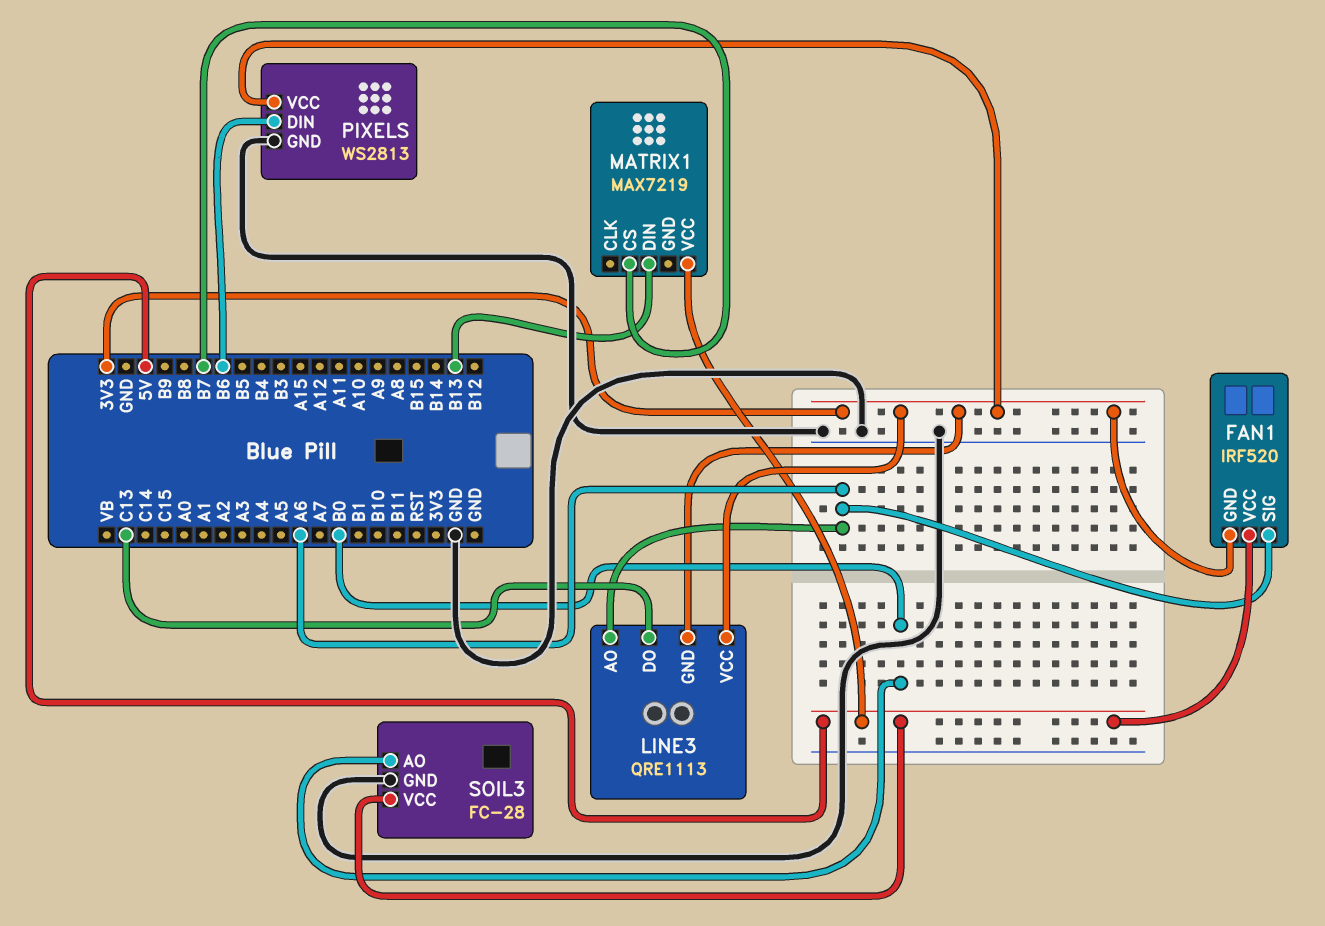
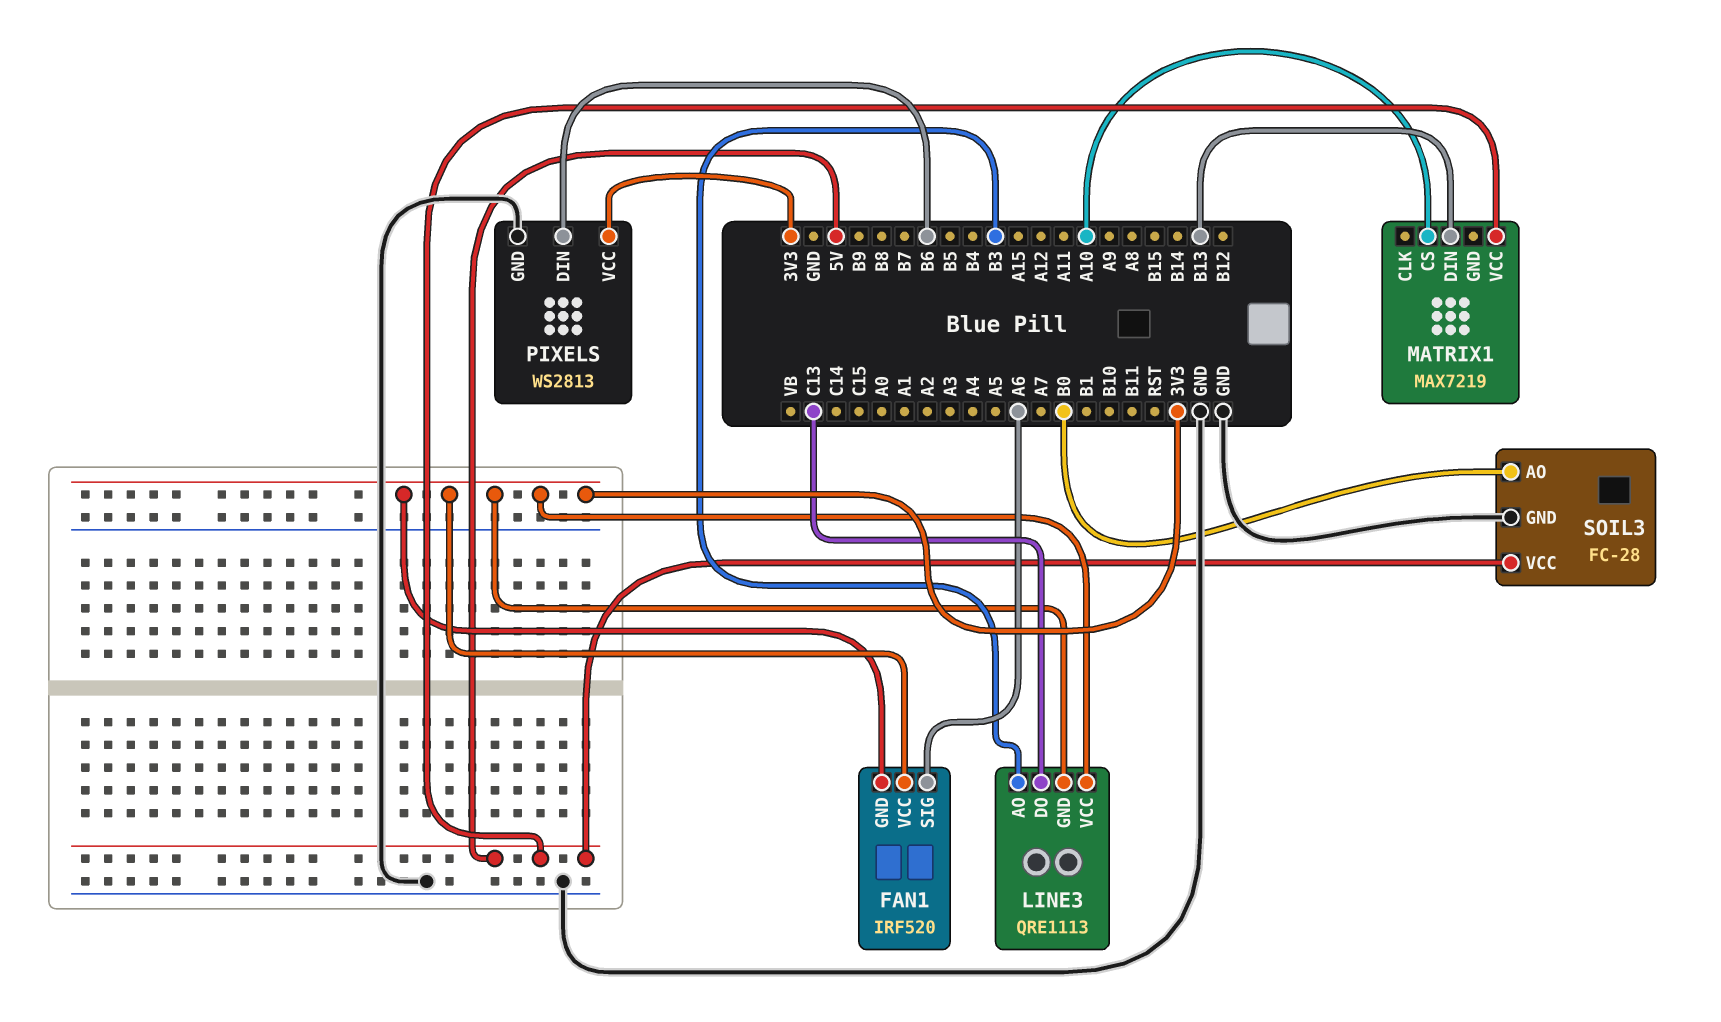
FAN1 pin VCC: 5V -> 3V3
LINE3 pin AO: A6 -> B3
MATRIX1 pin CS: B7 -> A10

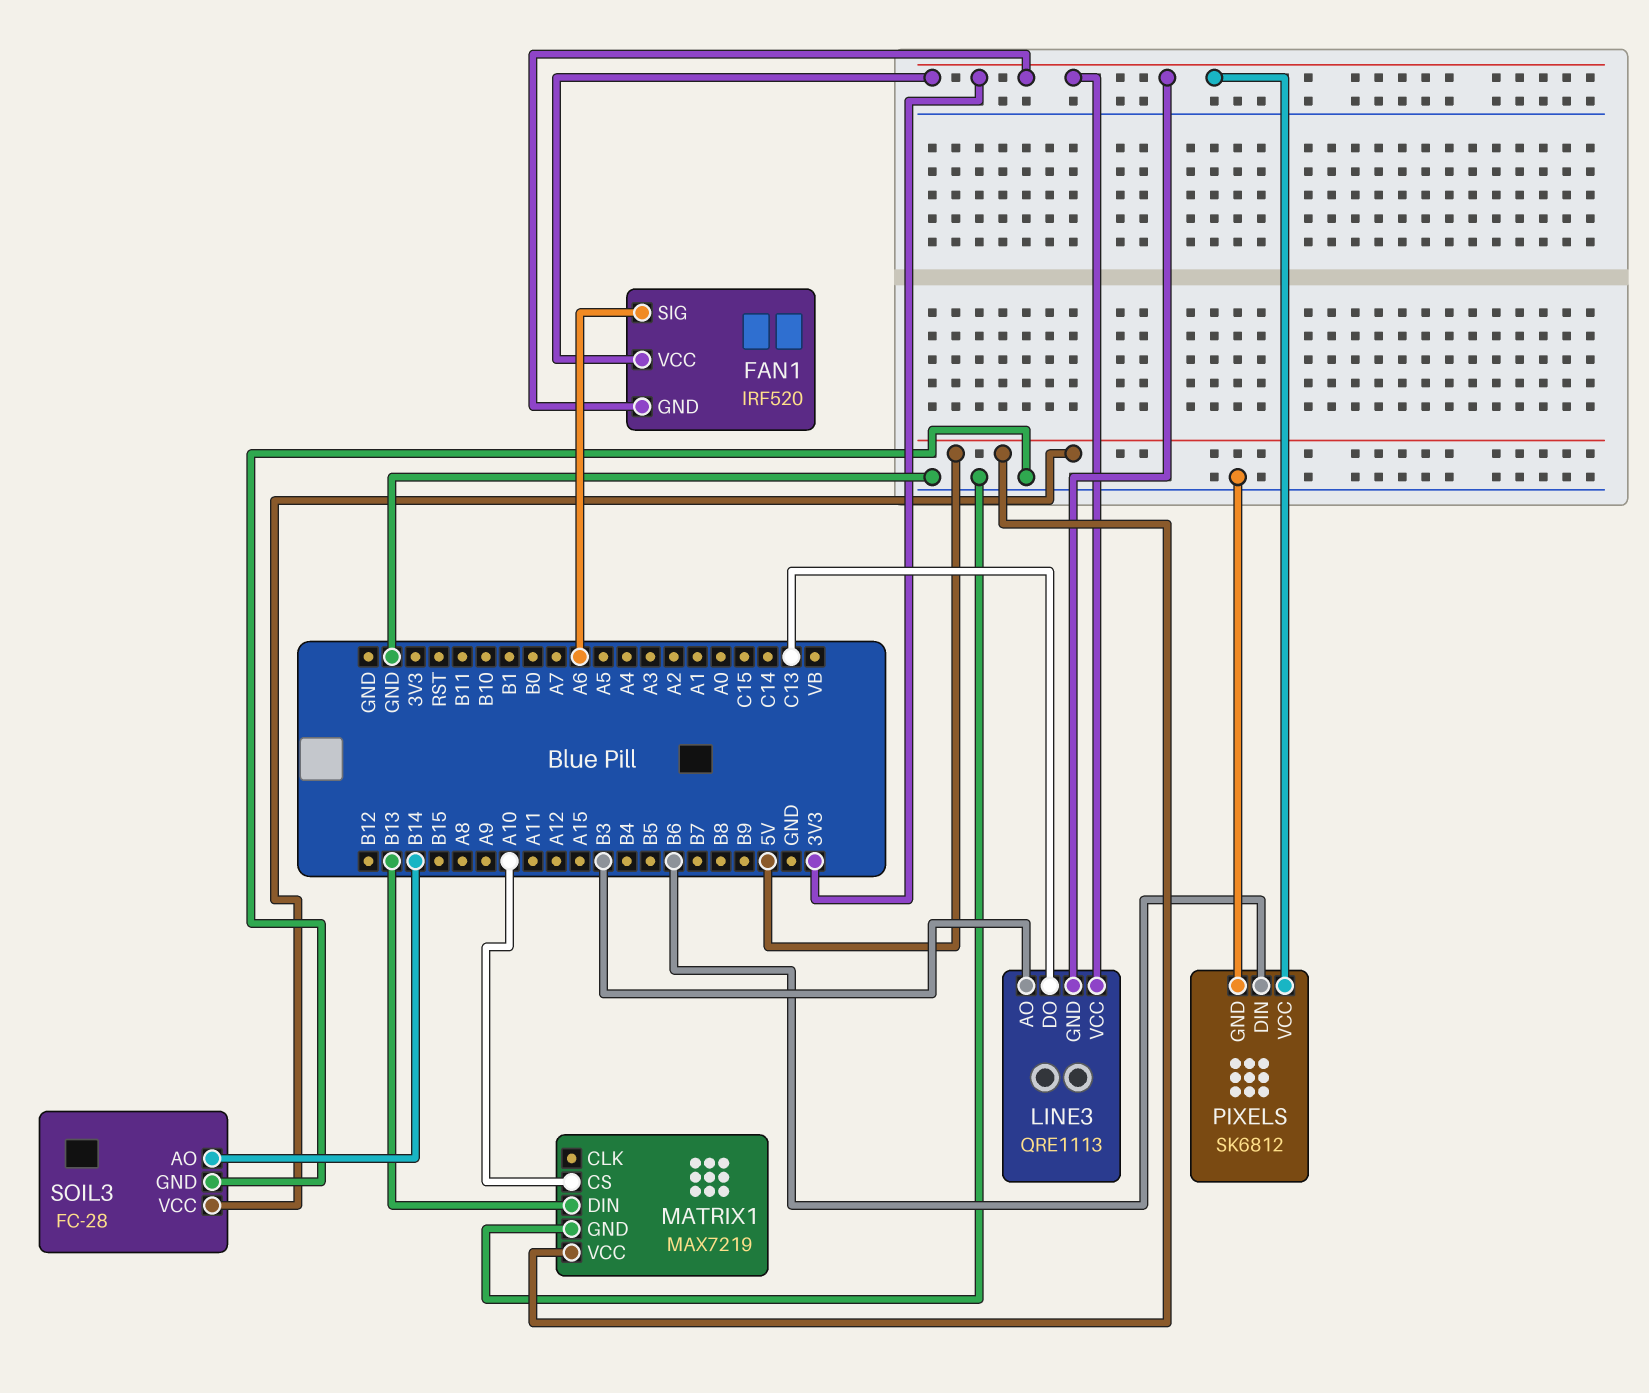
MATRIX1 pin GND: none -> GND
PIXELS: WS2813 -> SK6812
SOIL3 pin AO: B0 -> B14

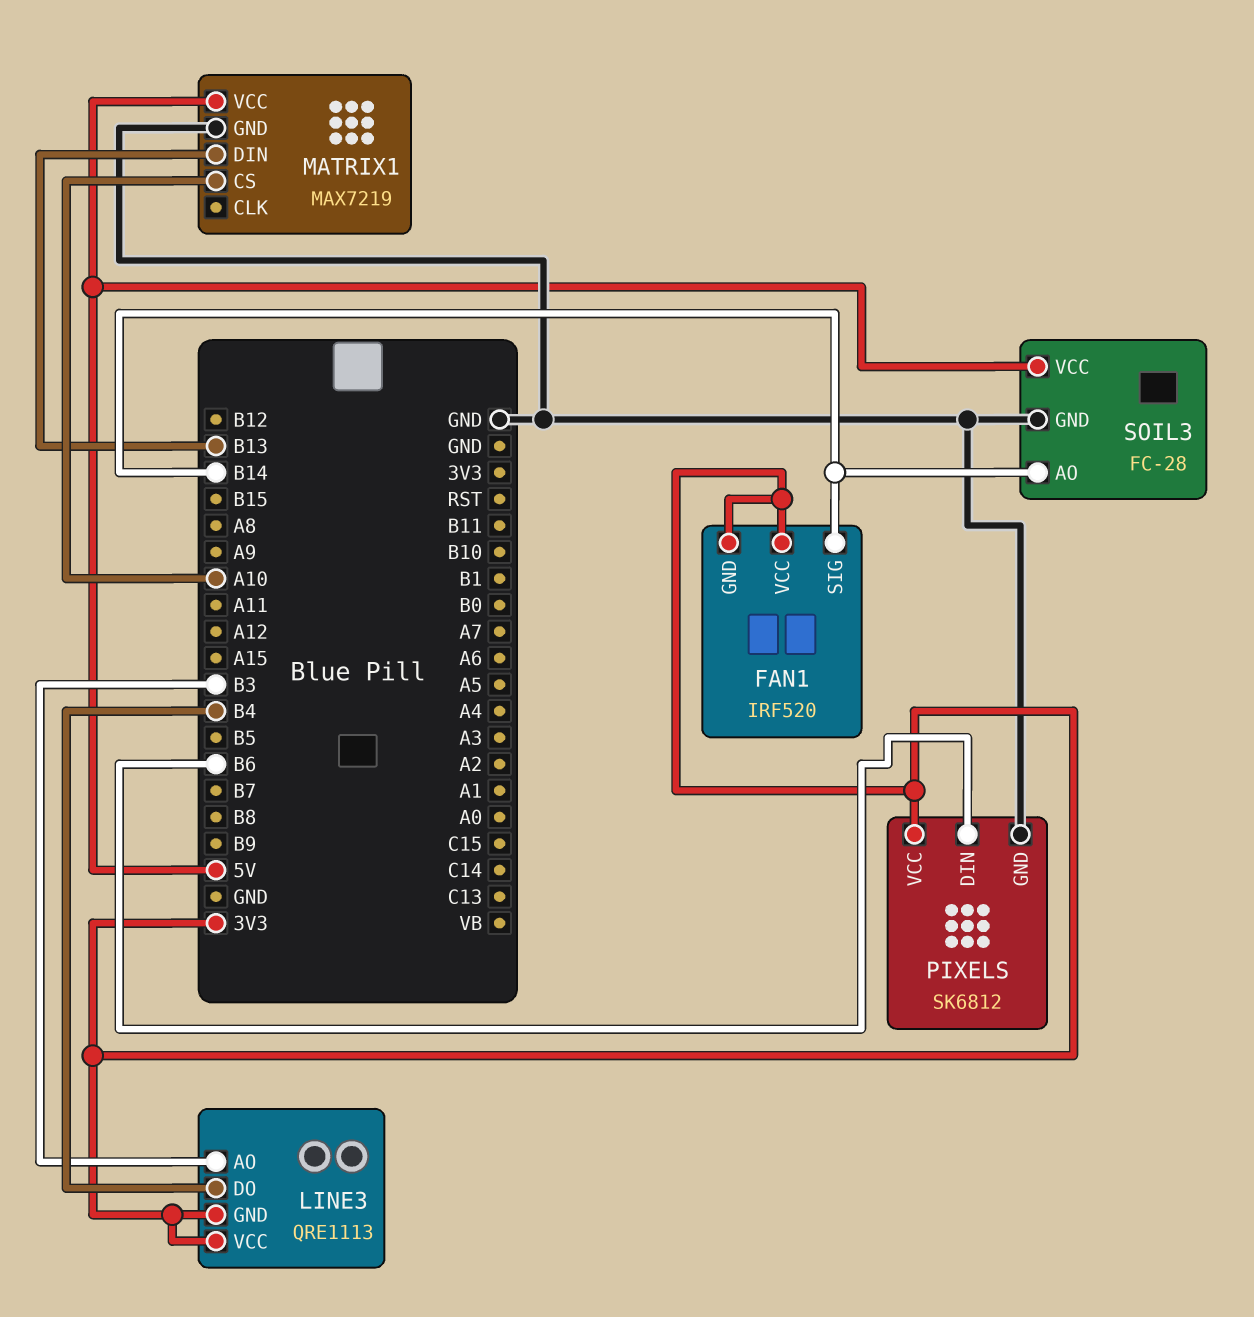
FAN1 pin SIG: A6 -> B14
LINE3 pin DO: C13 -> B4

